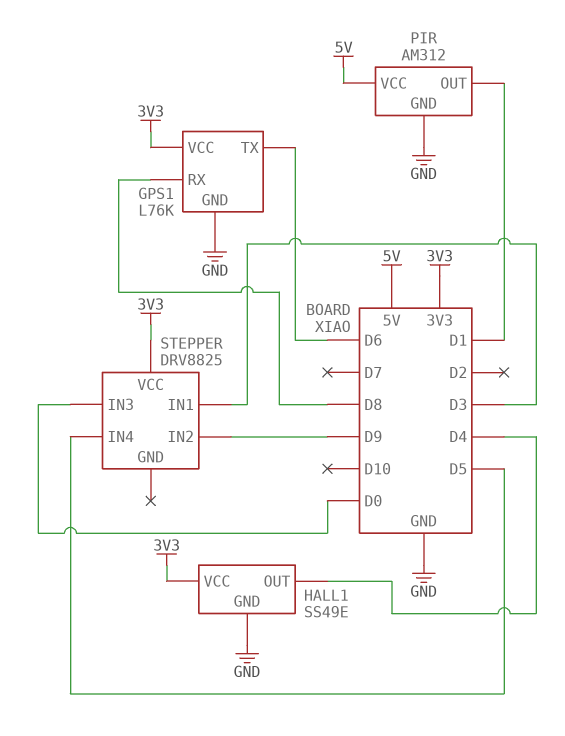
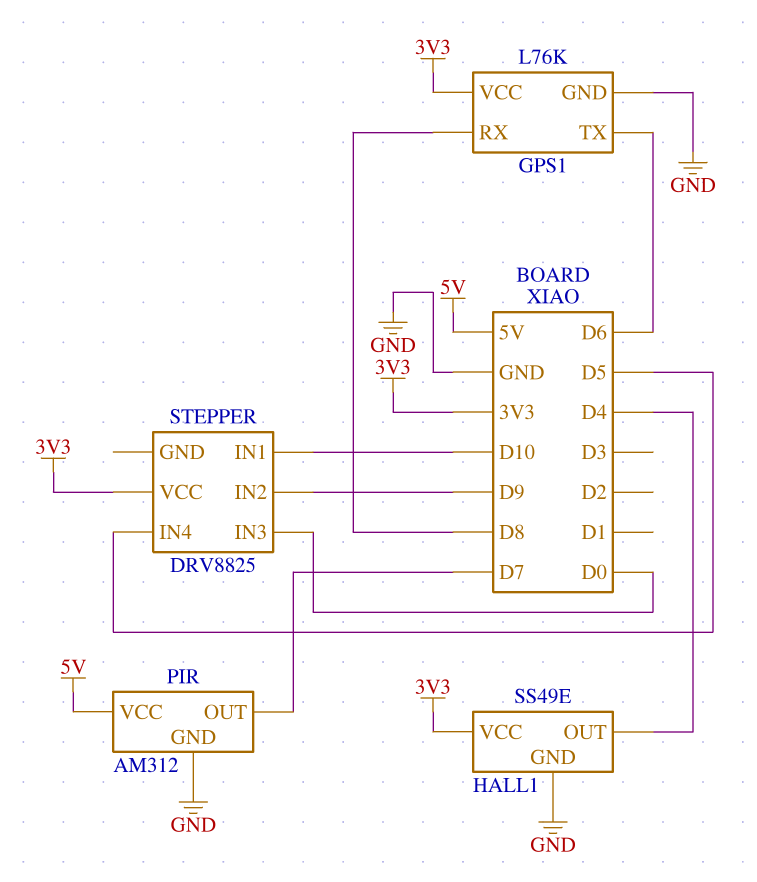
PIR pin OUT: D1 -> D7
STEPPER pin IN1: D3 -> D10

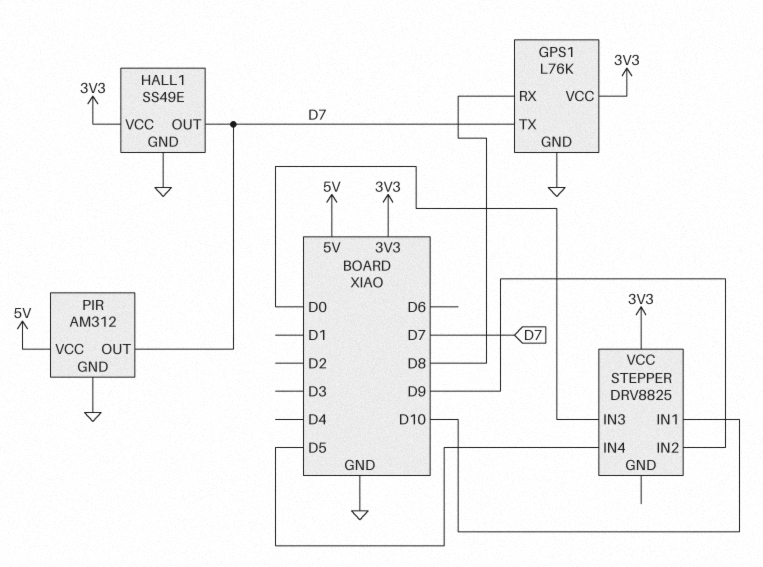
GPS1 pin TX: D6 -> D7
HALL1 pin OUT: D4 -> D7

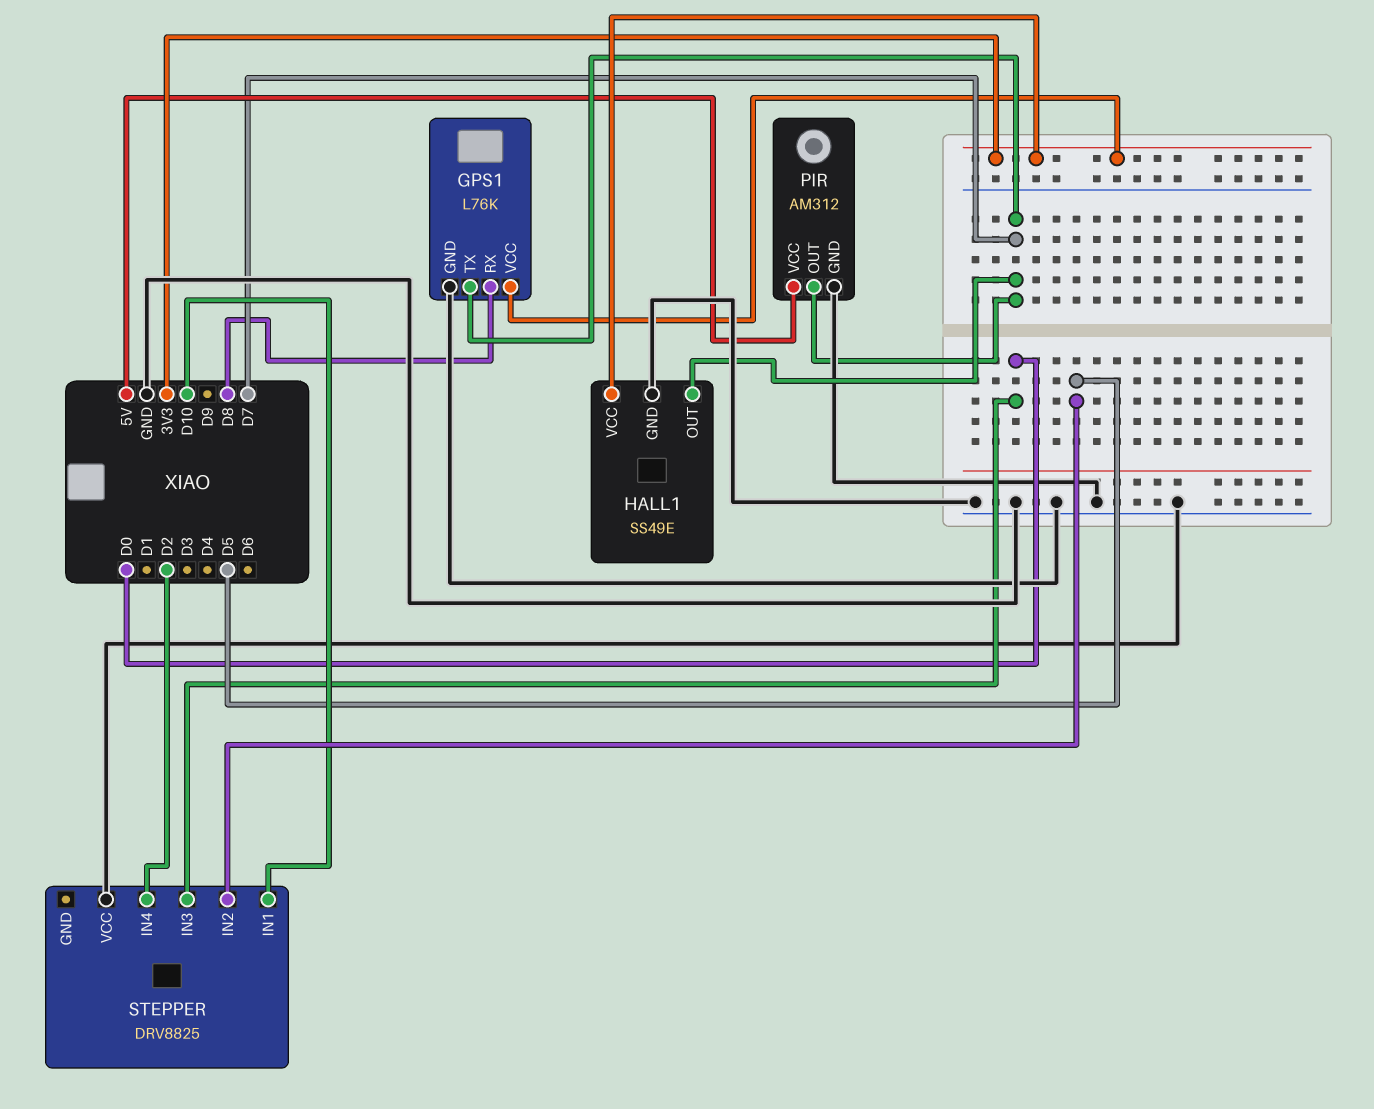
STEPPER pin IN2: D9 -> D5
STEPPER pin IN4: D5 -> D2
STEPPER pin VCC: 3V3 -> GND

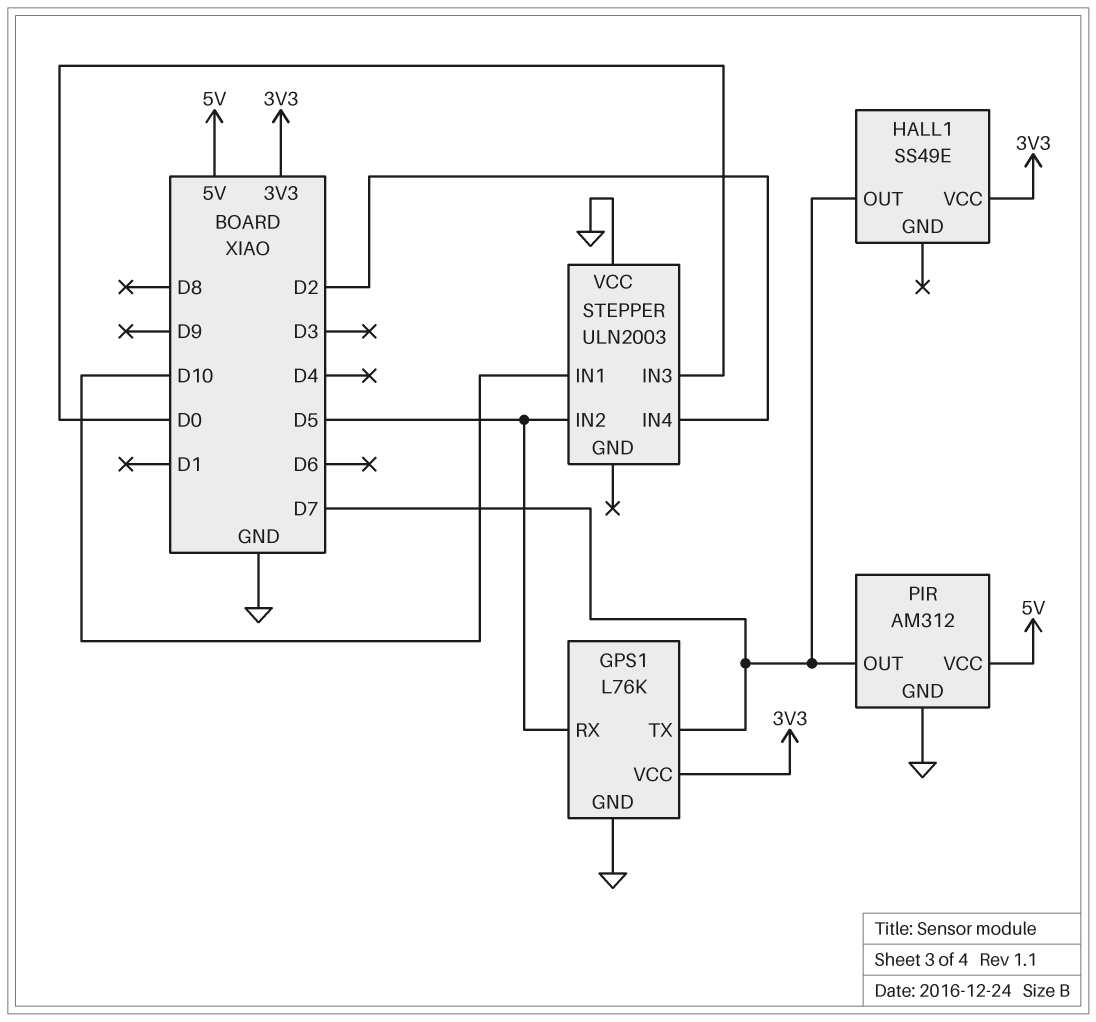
GPS1 pin RX: D8 -> D5
HALL1 pin GND: GND -> none
STEPPER: DRV8825 -> ULN2003

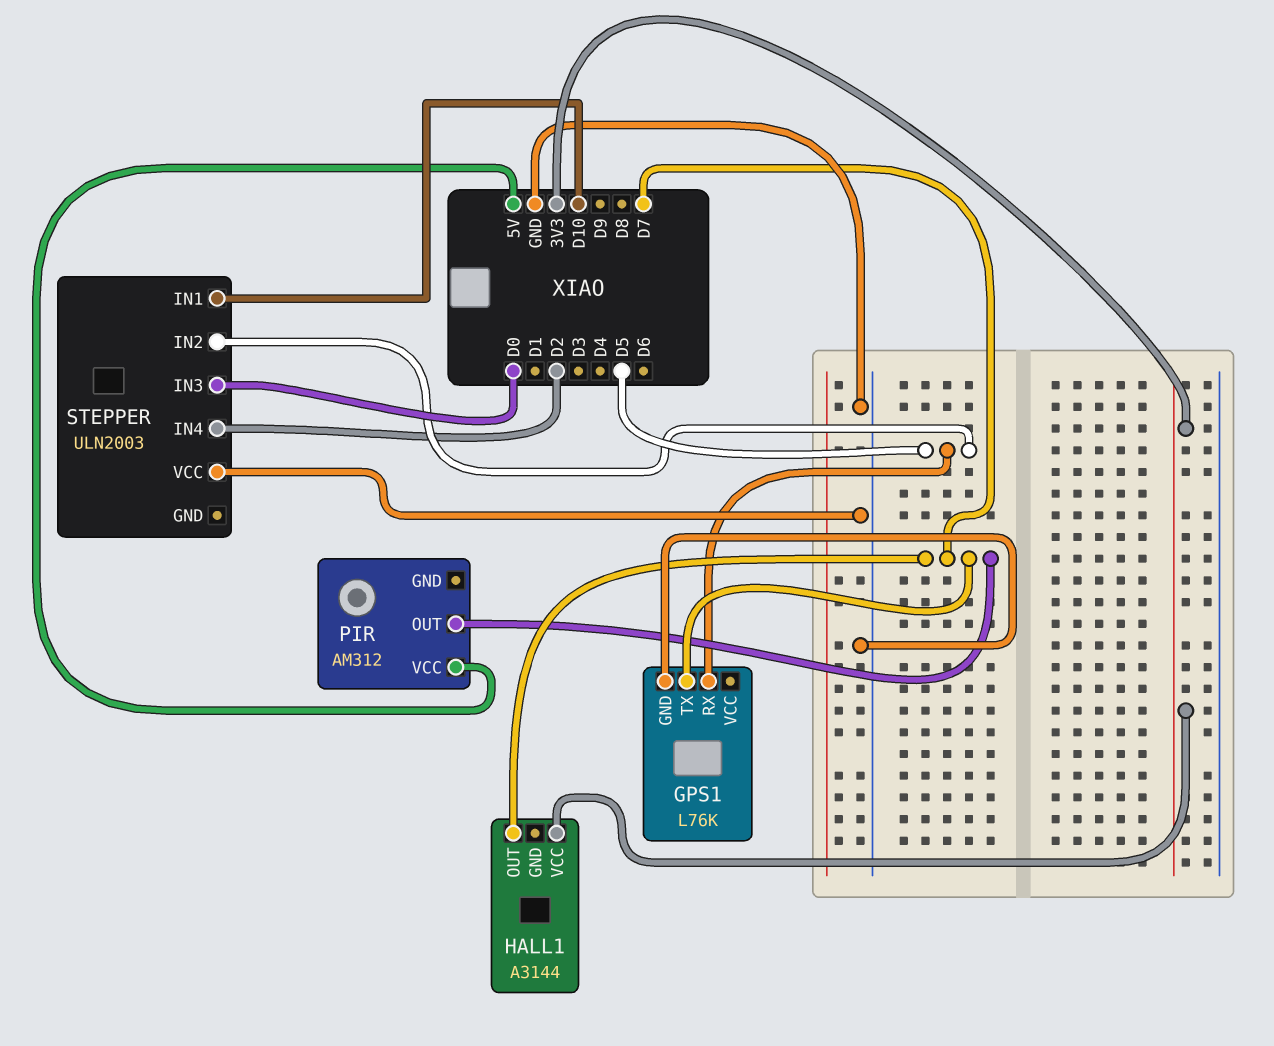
GPS1 pin VCC: 3V3 -> none
HALL1: SS49E -> A3144
PIR pin GND: GND -> none

